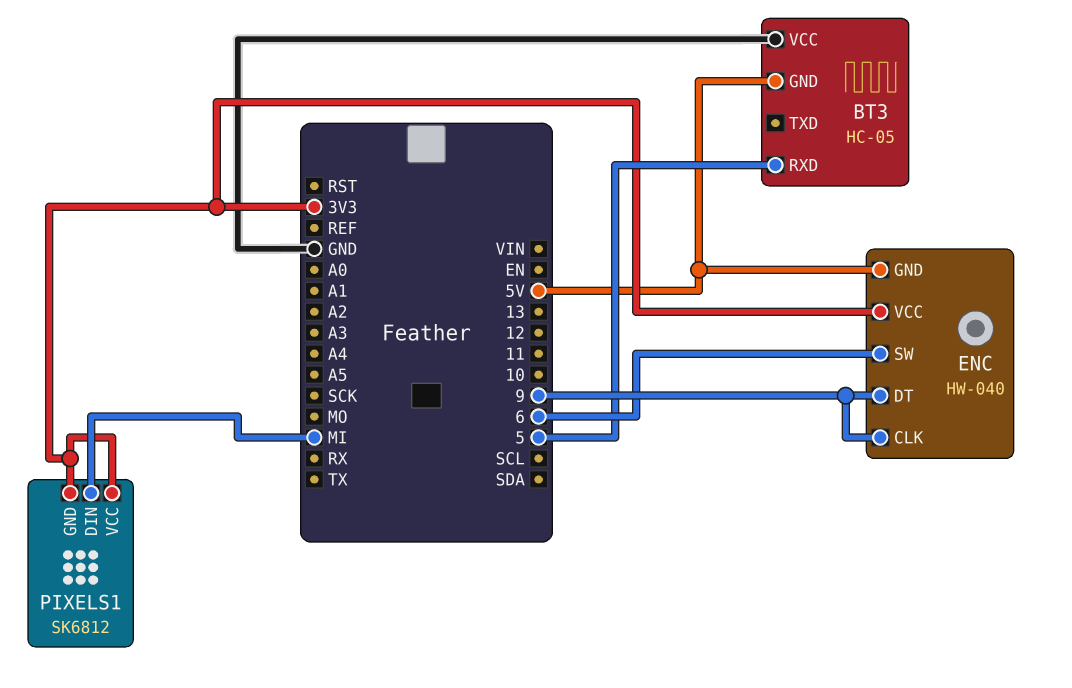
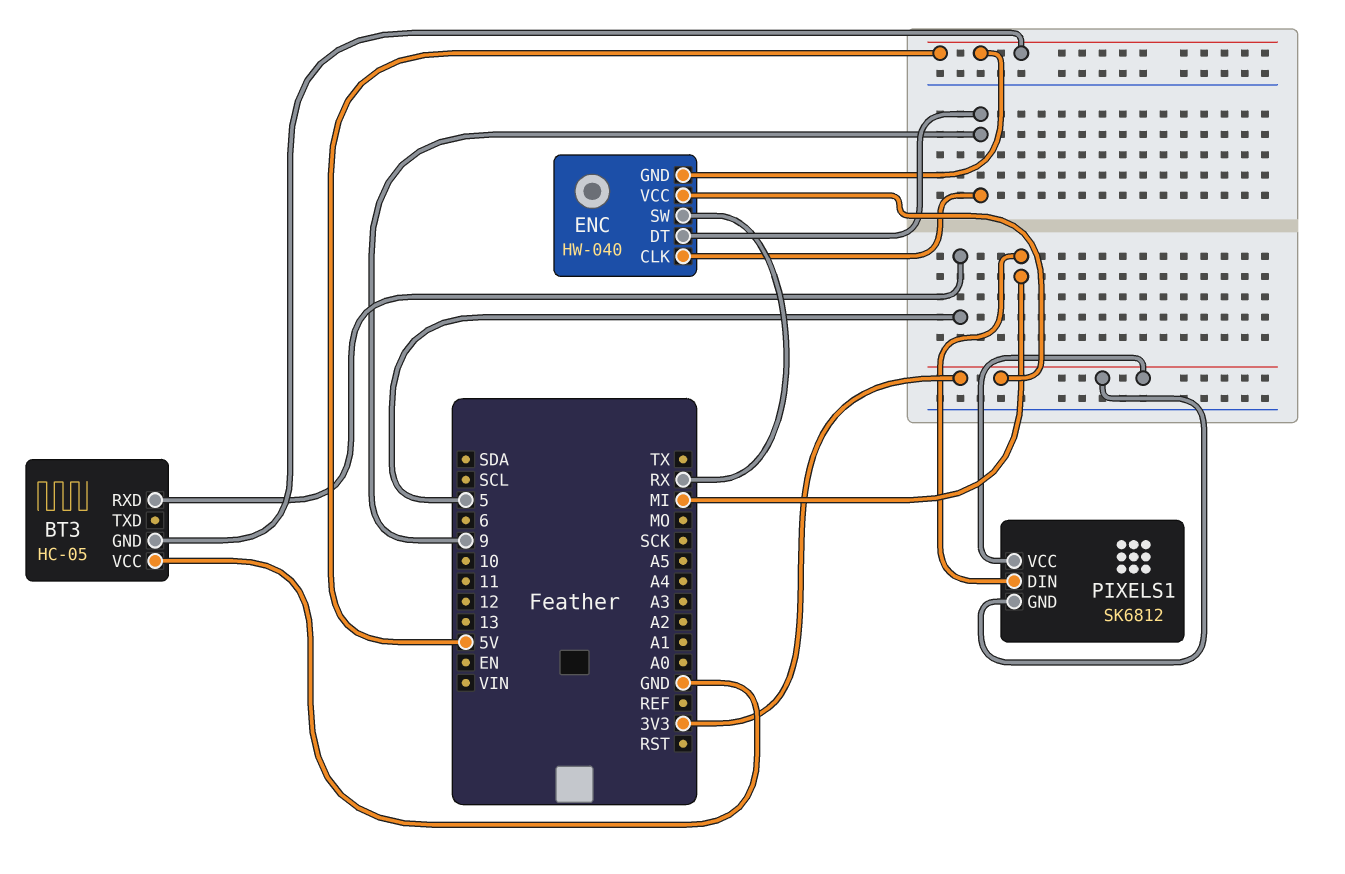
ENC pin SW: 6 -> RX

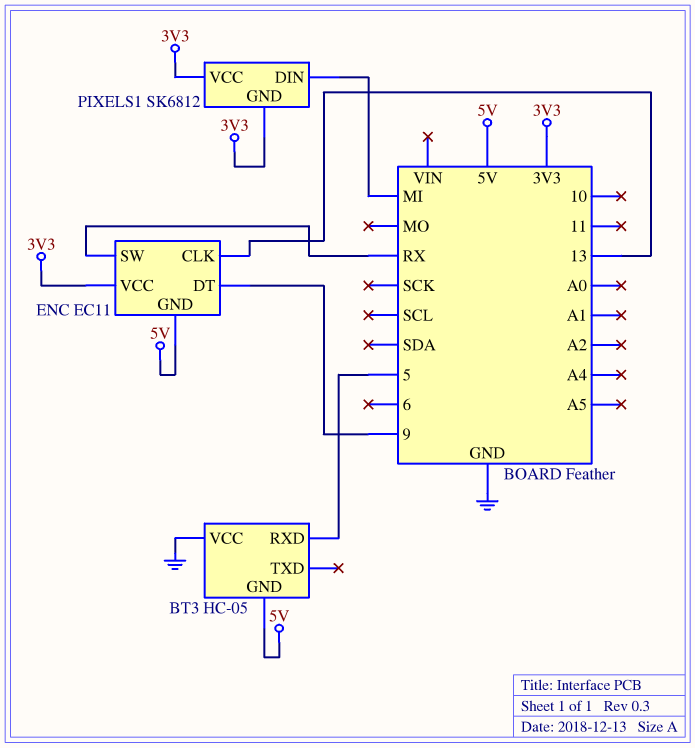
ENC: HW-040 -> EC11
ENC pin CLK: 9 -> 13

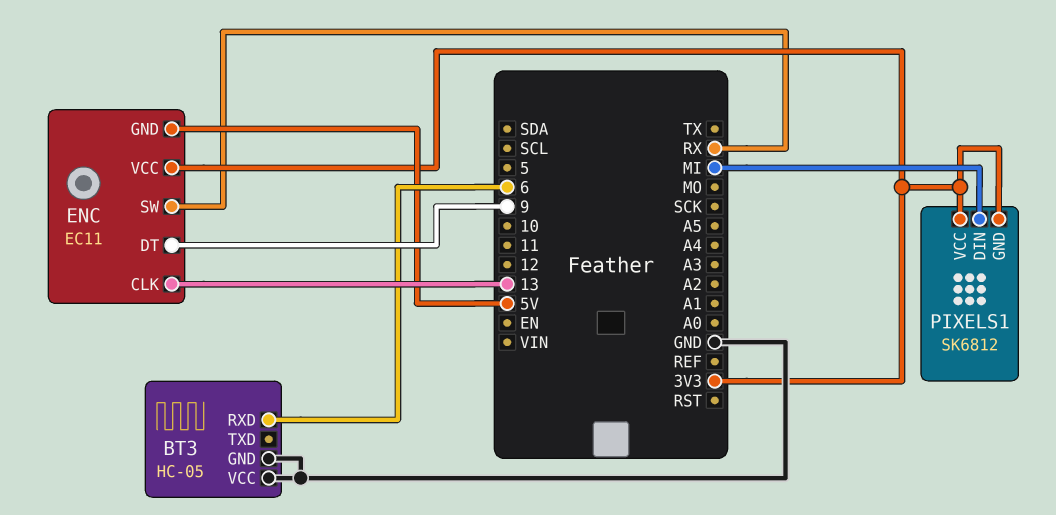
BT3 pin GND: 5V -> GND
BT3 pin RXD: 5 -> 6

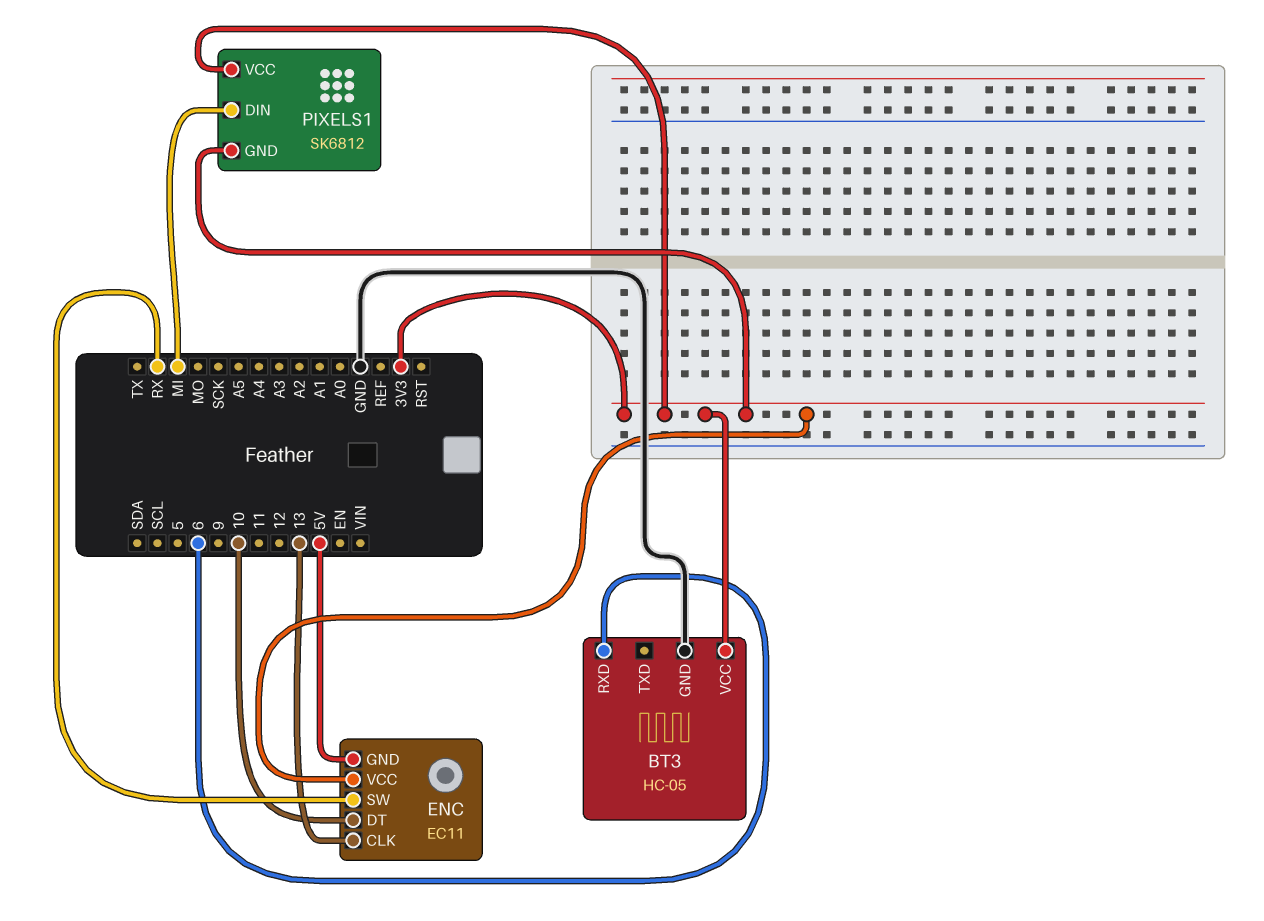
BT3 pin VCC: GND -> 3V3
ENC pin DT: 9 -> 10

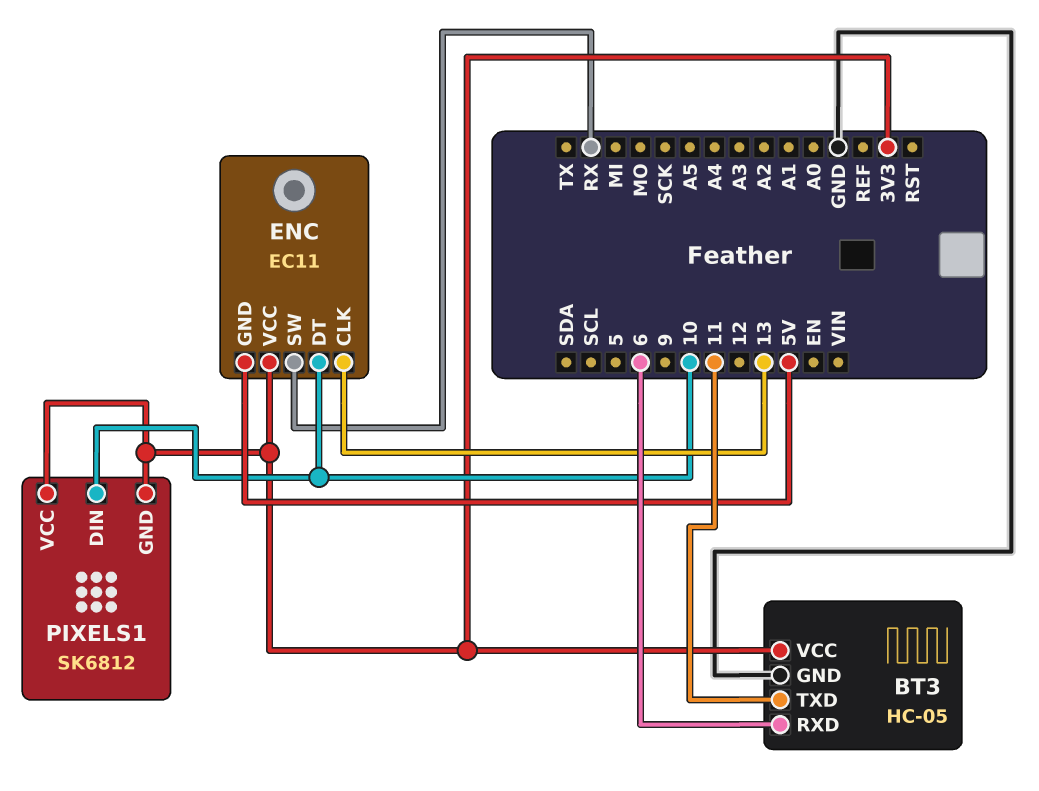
BT3 pin TXD: none -> 11
PIXELS1 pin DIN: MI -> 10

